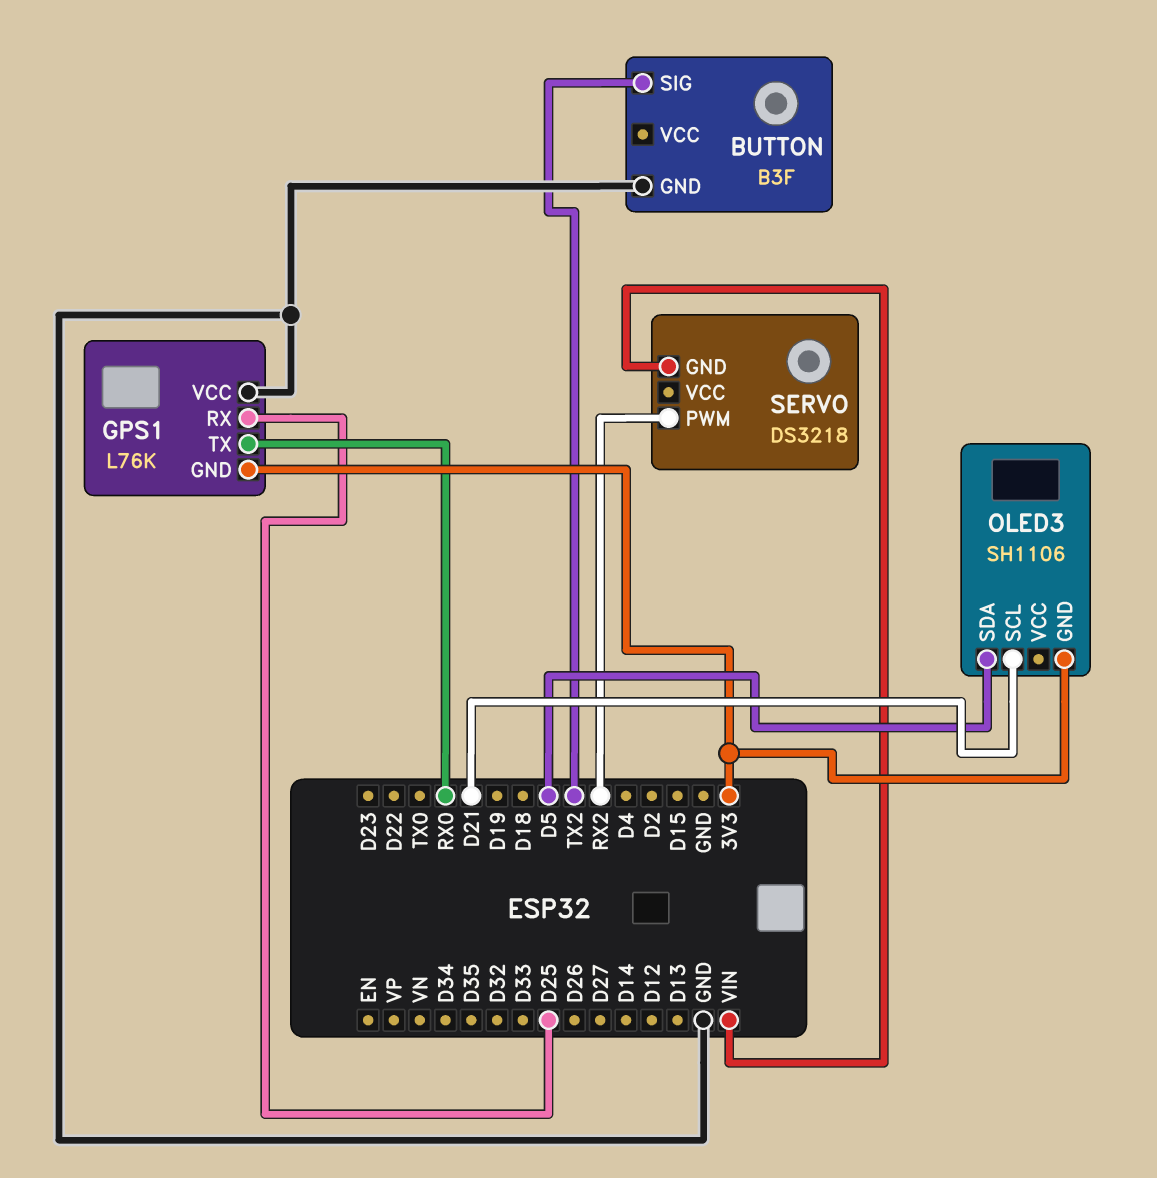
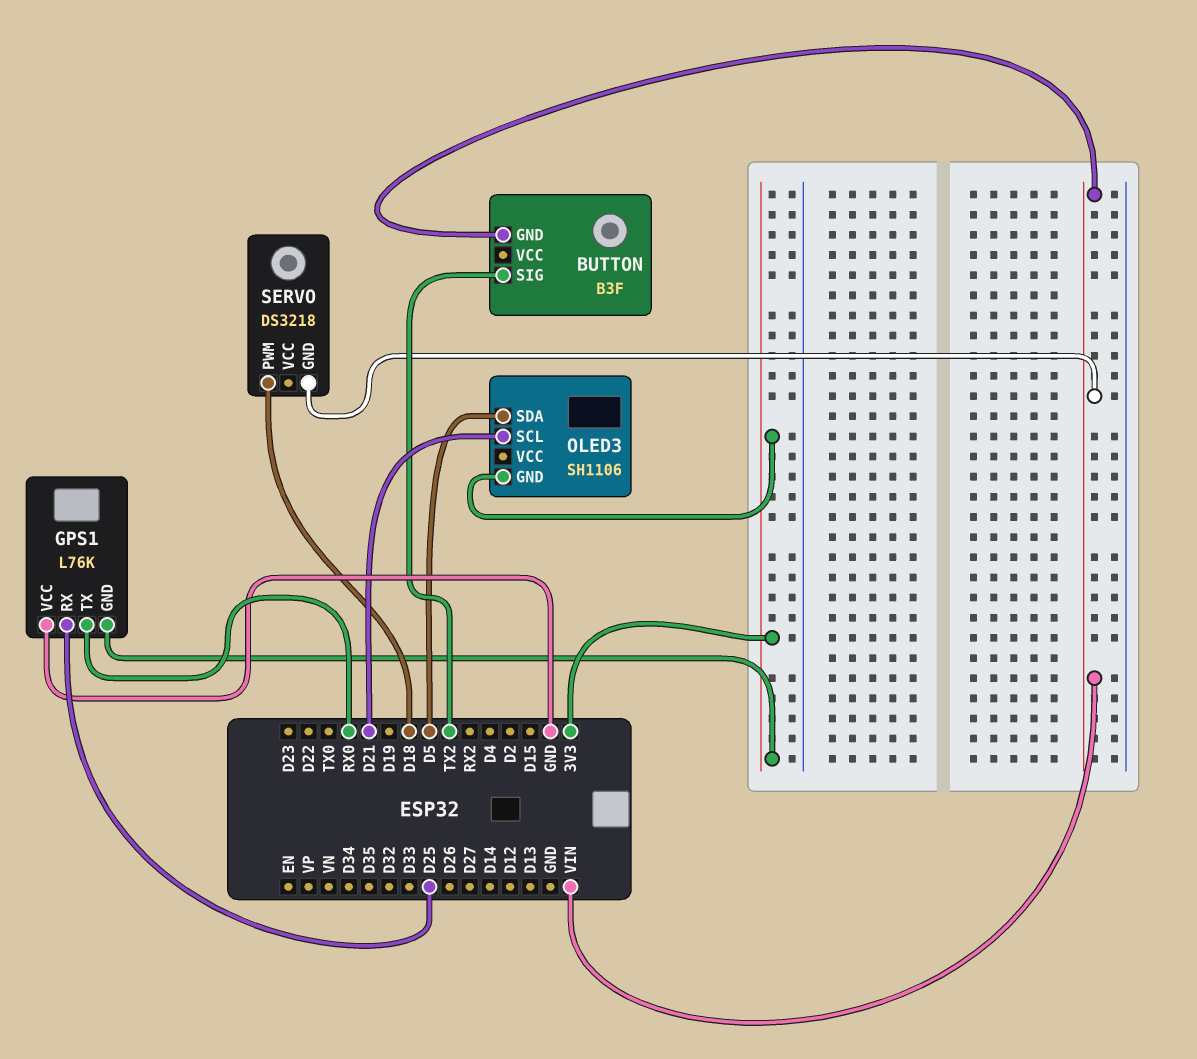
BUTTON pin GND: GND -> VIN
SERVO pin PWM: RX2 -> D18

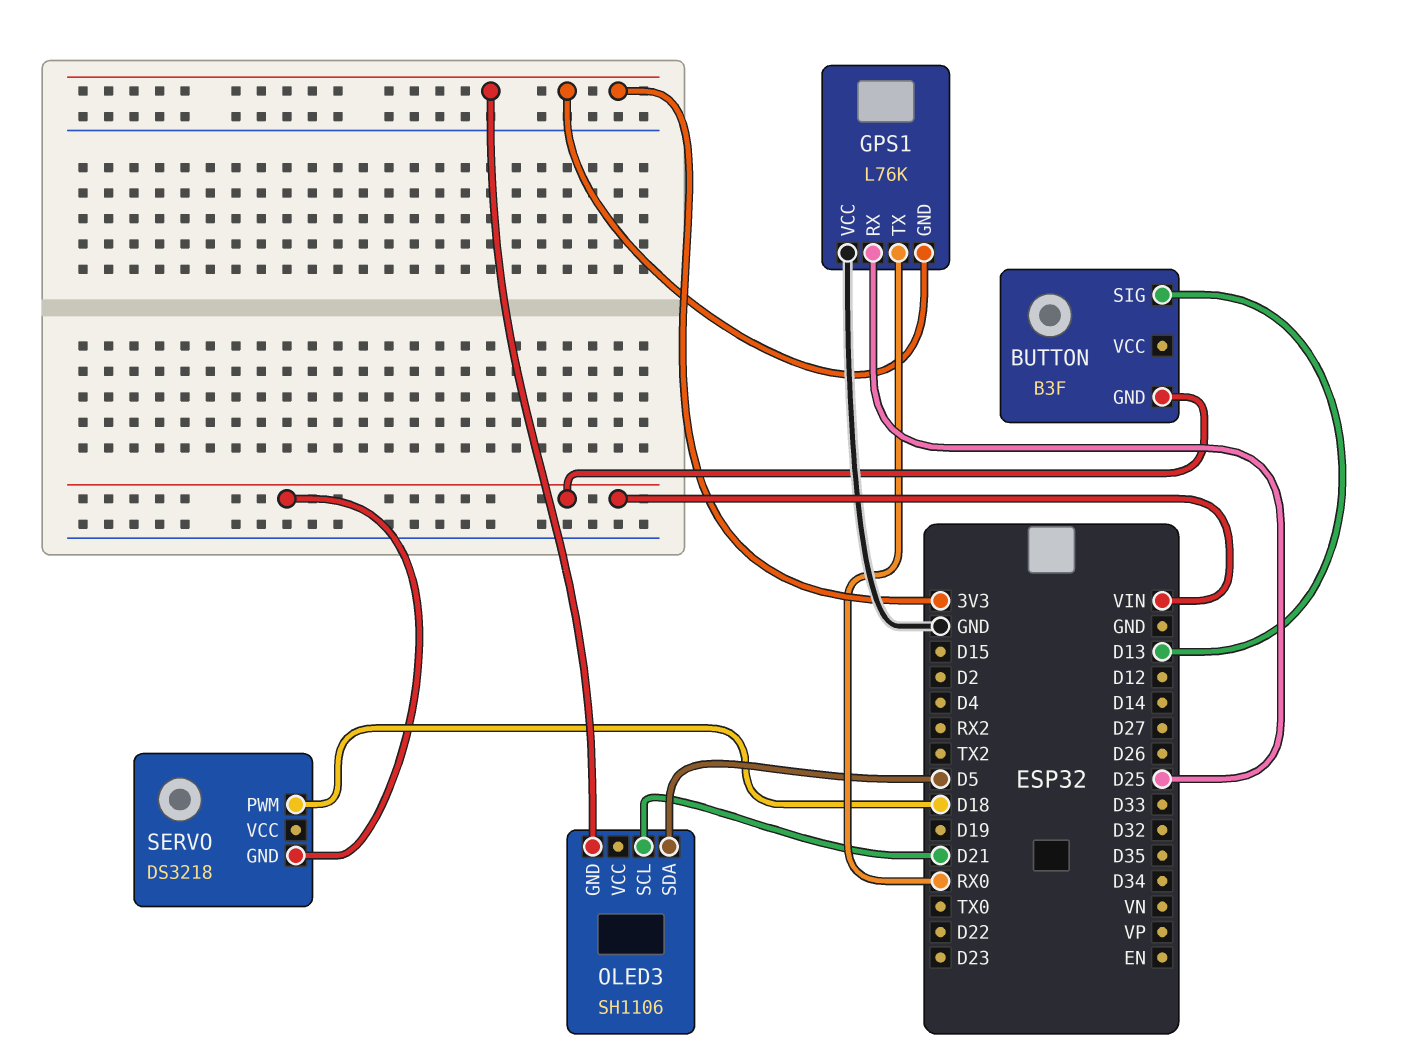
BUTTON pin SIG: TX2 -> D13

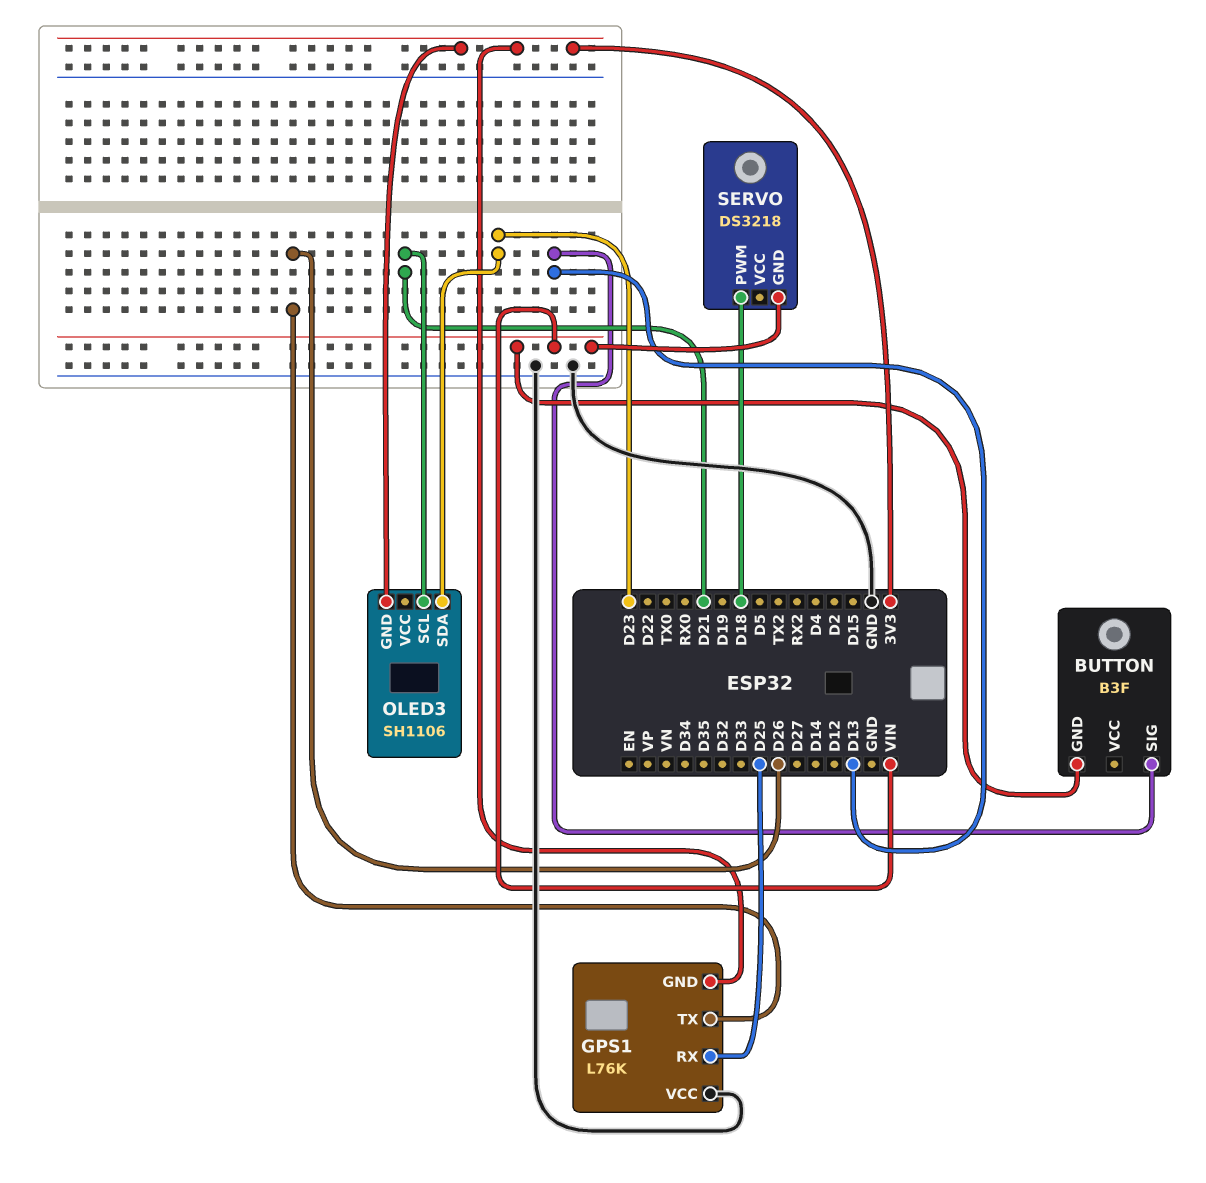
GPS1 pin TX: RX0 -> D26
OLED3 pin SDA: D5 -> D23

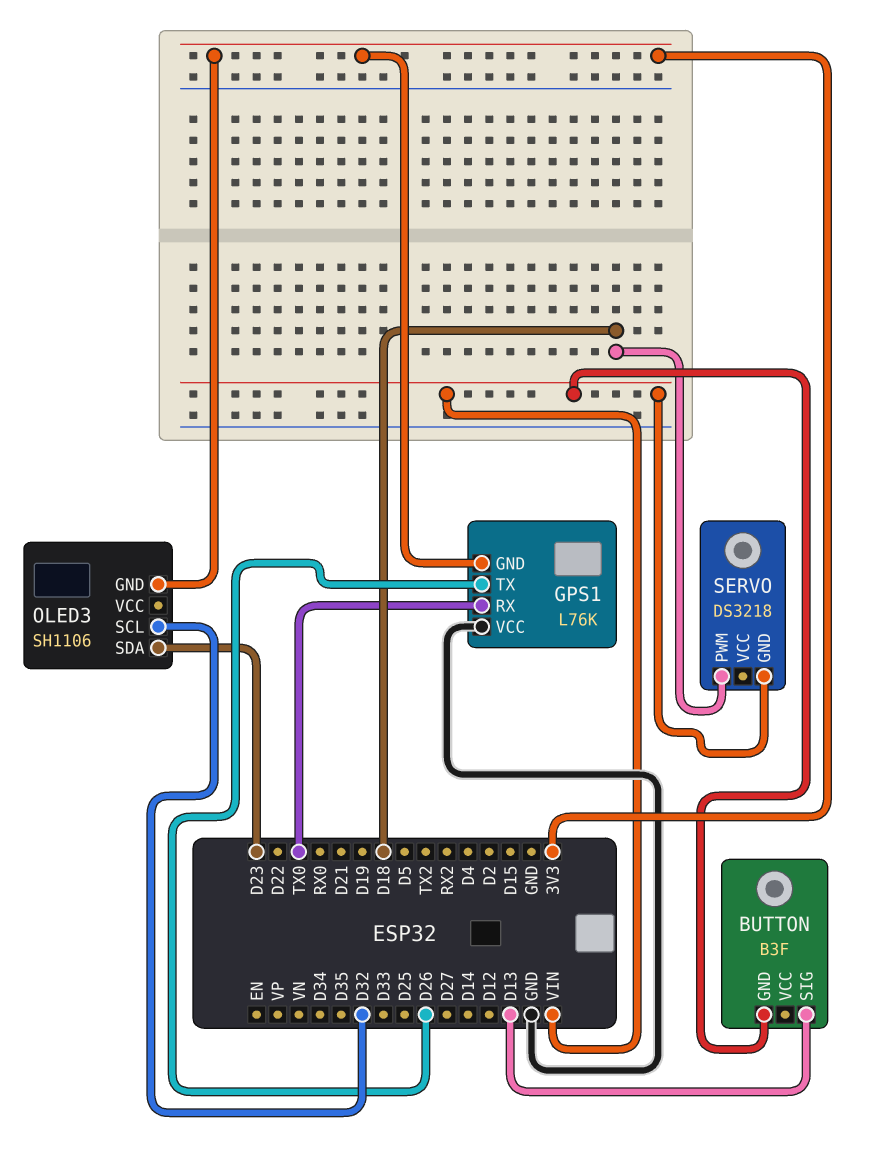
GPS1 pin RX: D25 -> TX0
OLED3 pin SCL: D21 -> D32

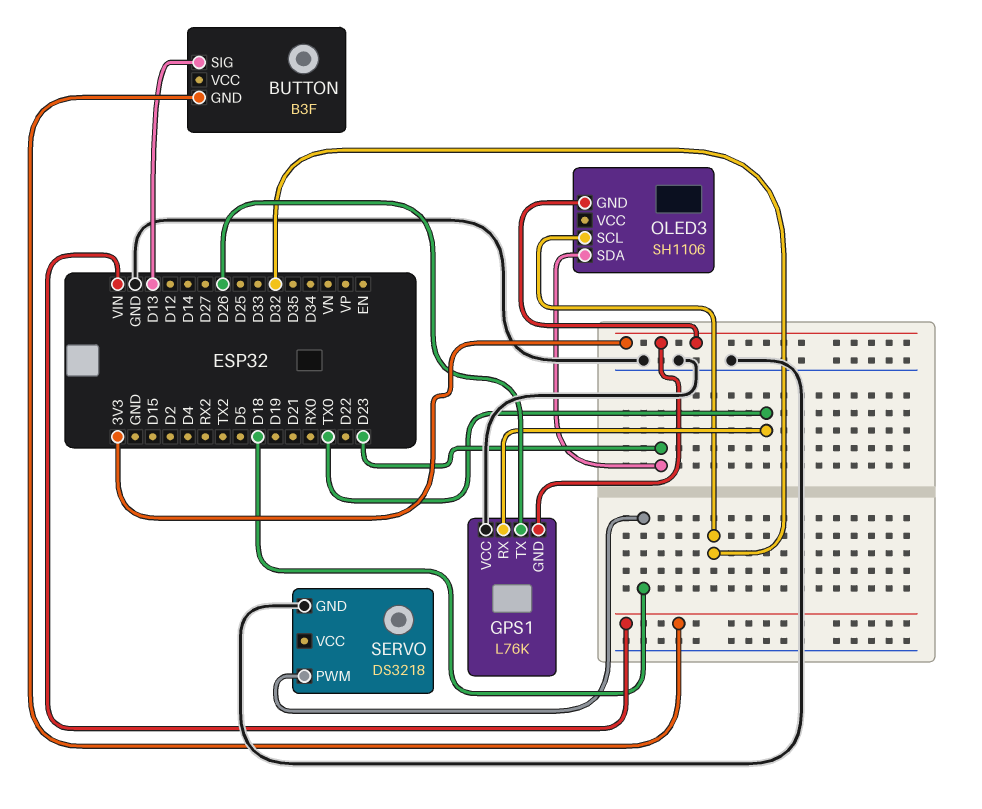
SERVO pin GND: VIN -> GND

